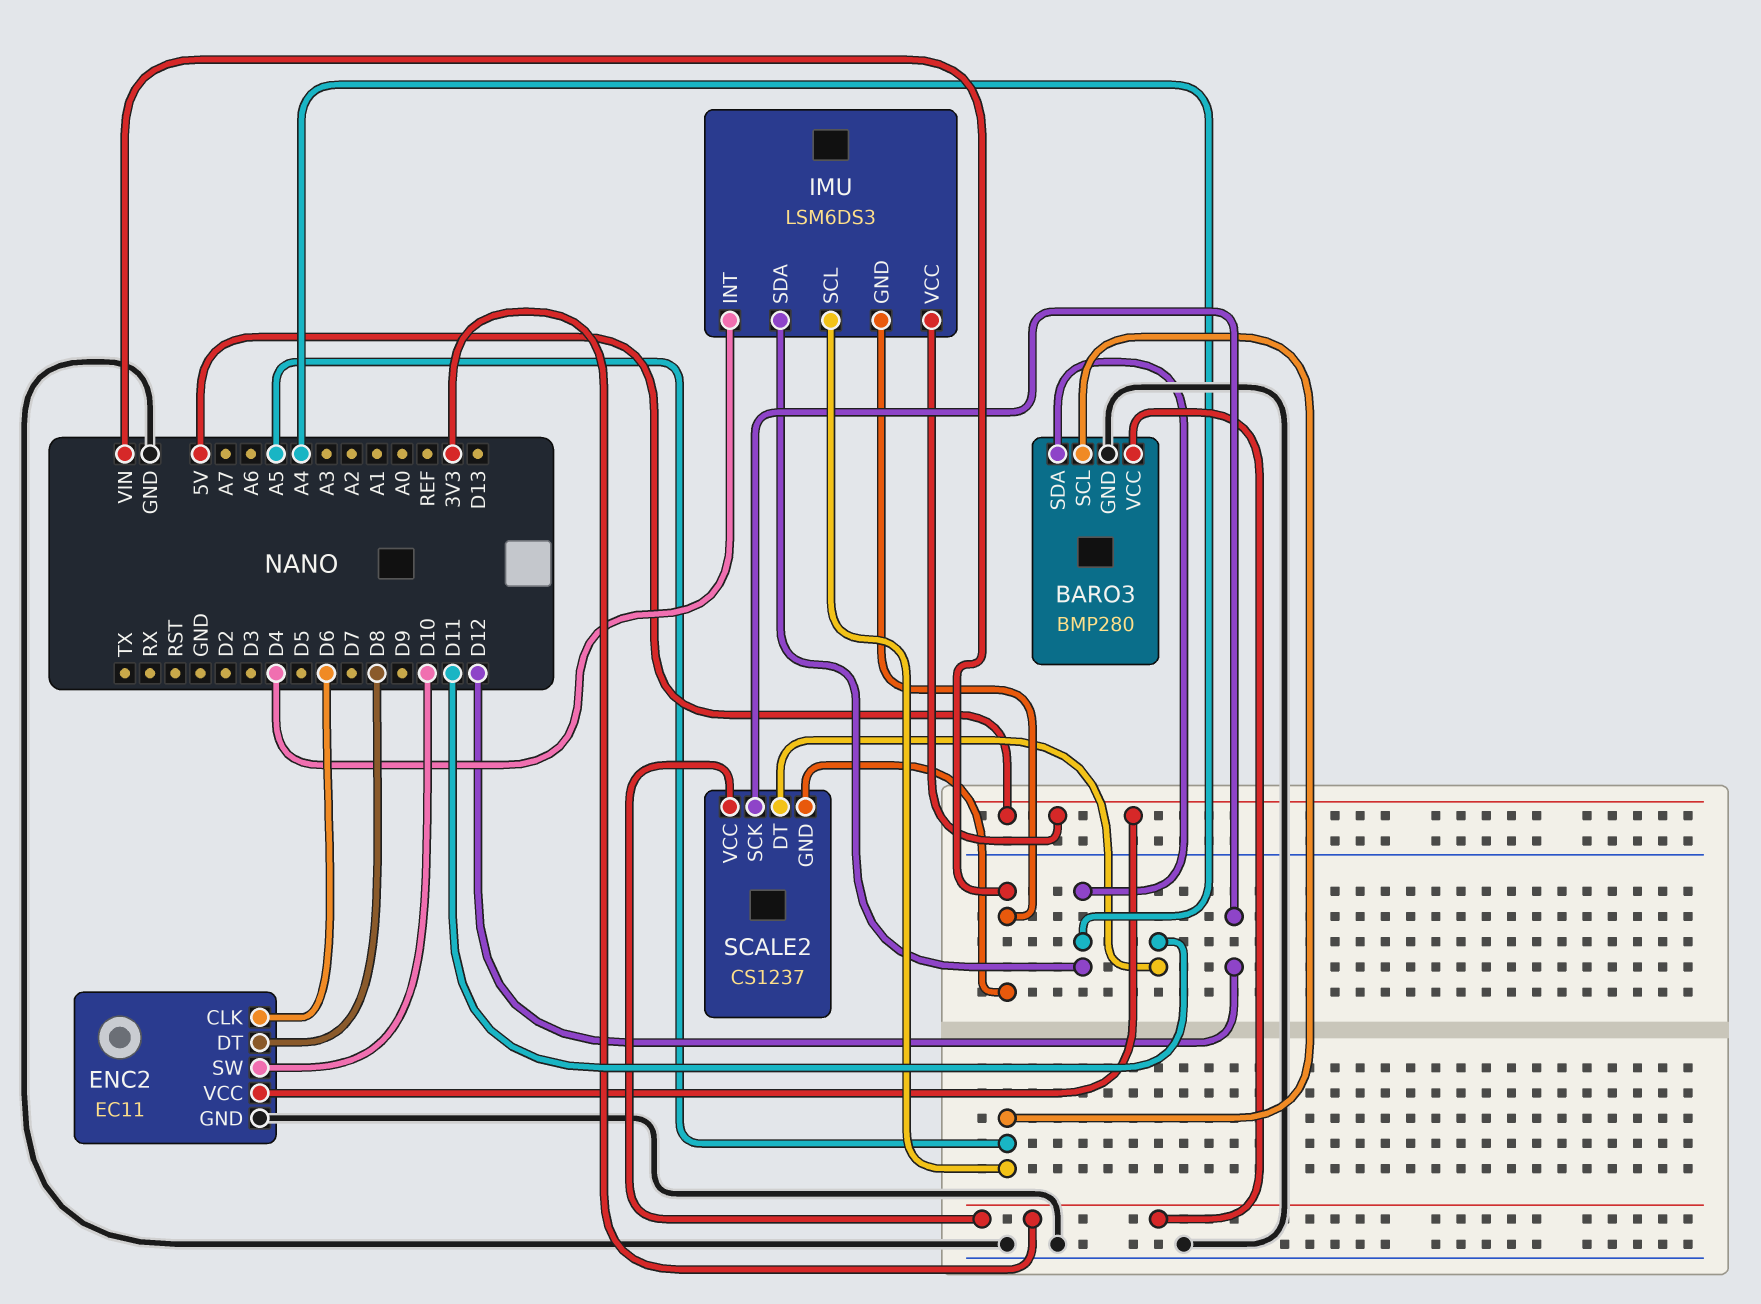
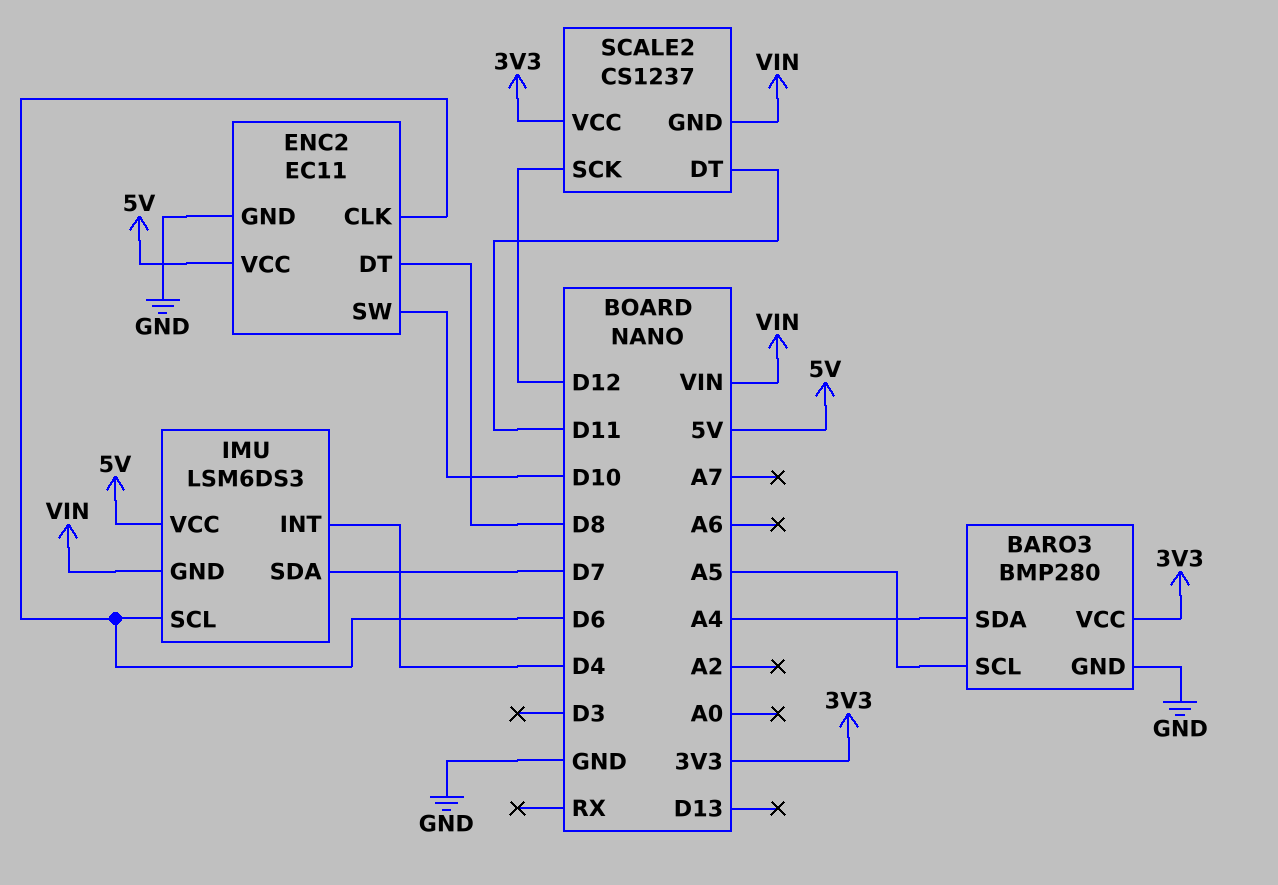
IMU pin SCL: A5 -> D6
IMU pin SDA: A4 -> D7

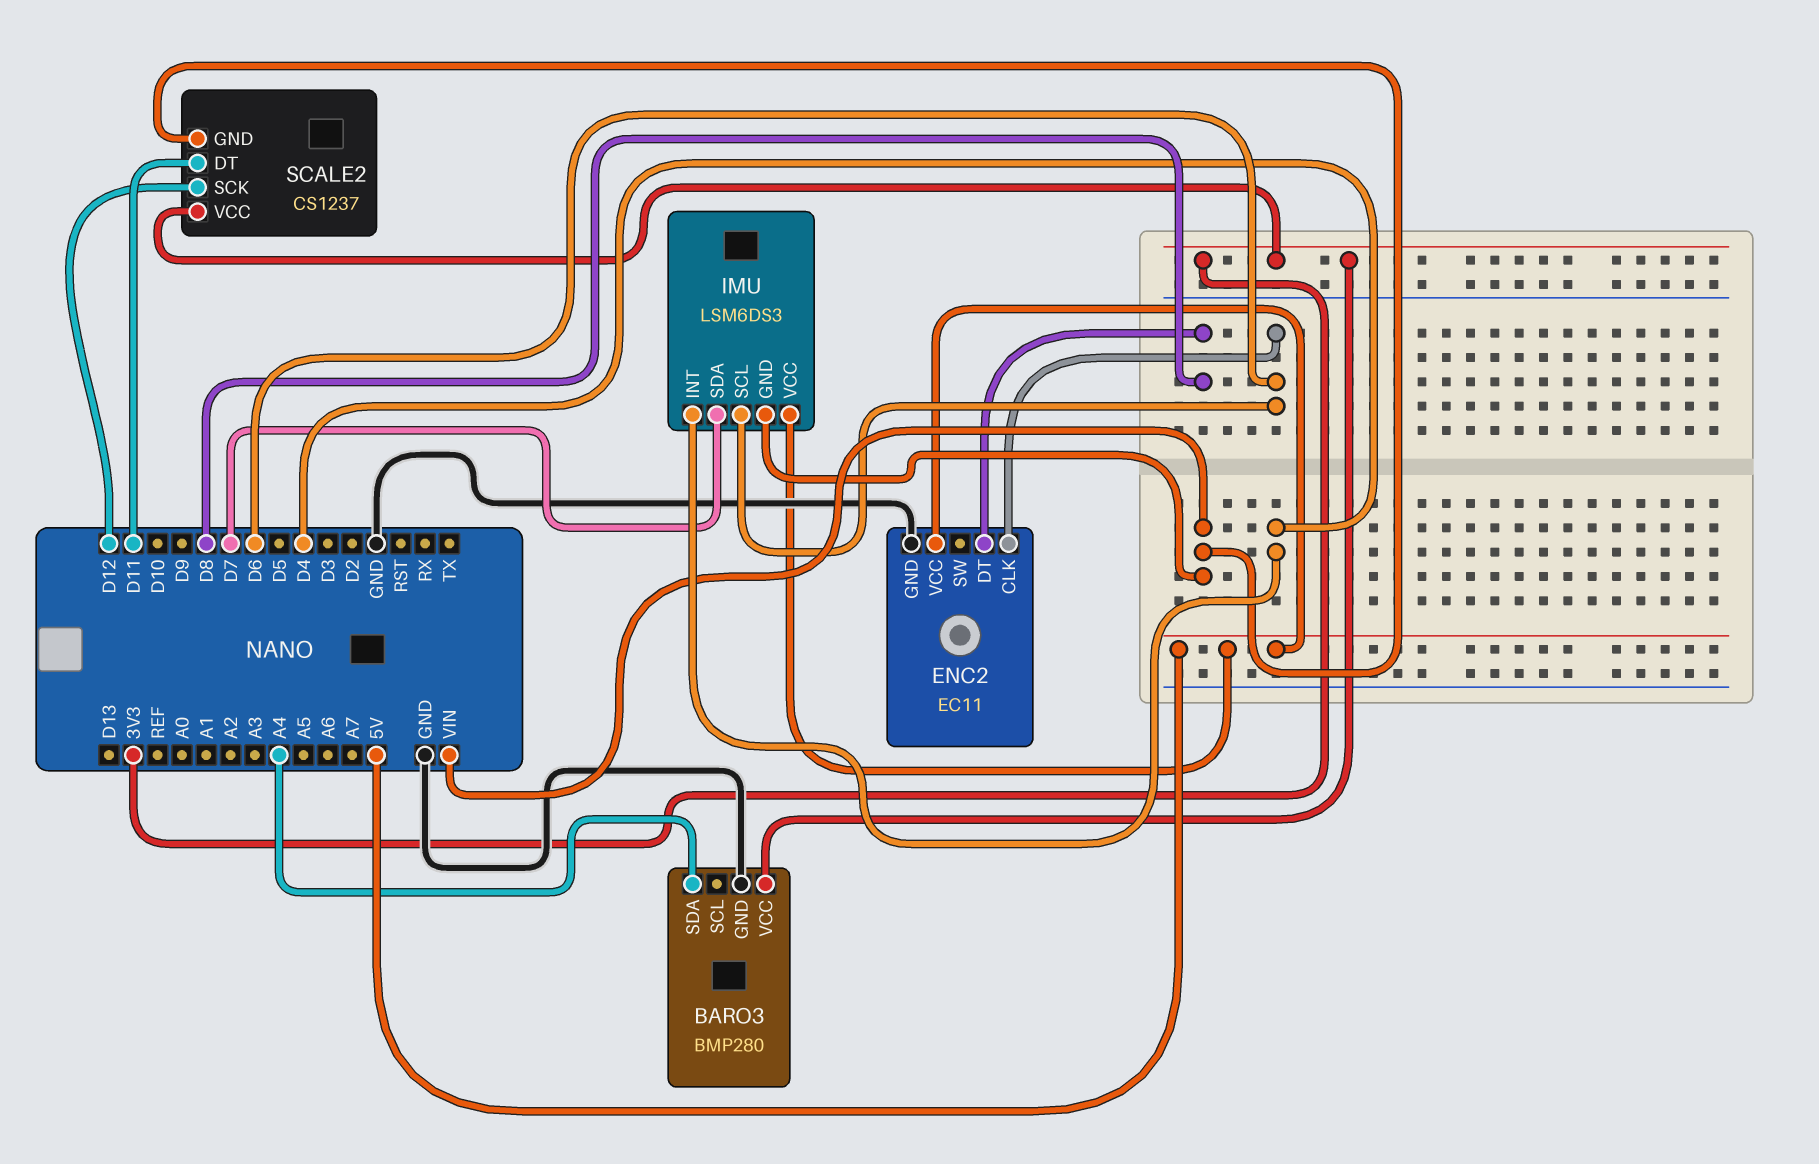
BARO3 pin SCL: A5 -> none
ENC2 pin SW: D10 -> none

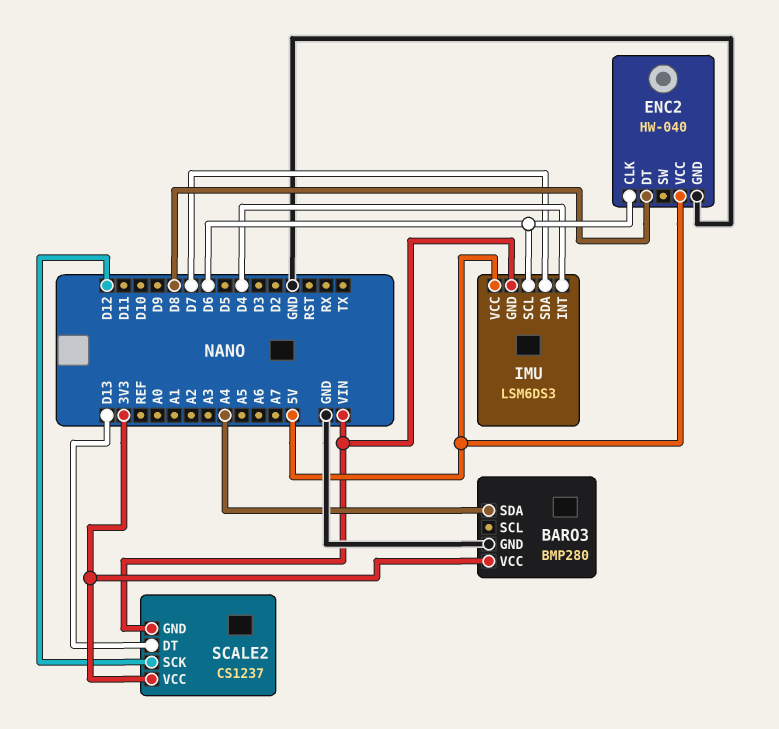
ENC2: EC11 -> HW-040
SCALE2 pin DT: D11 -> D13

